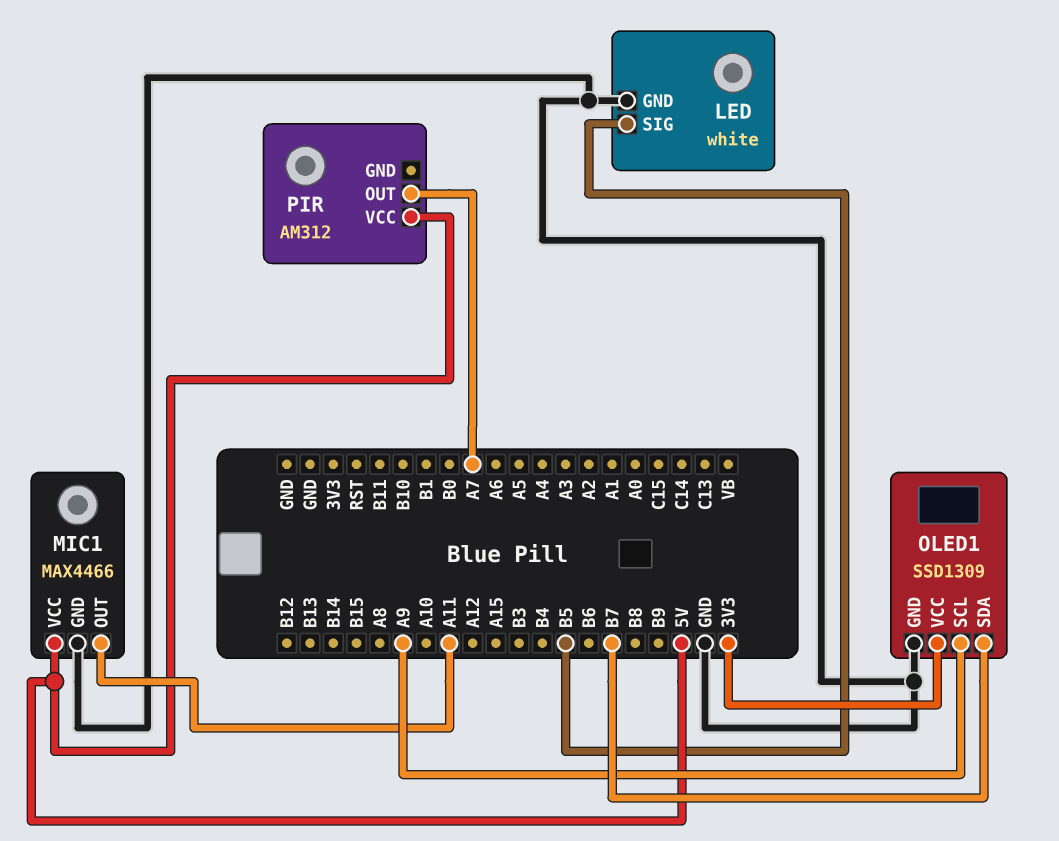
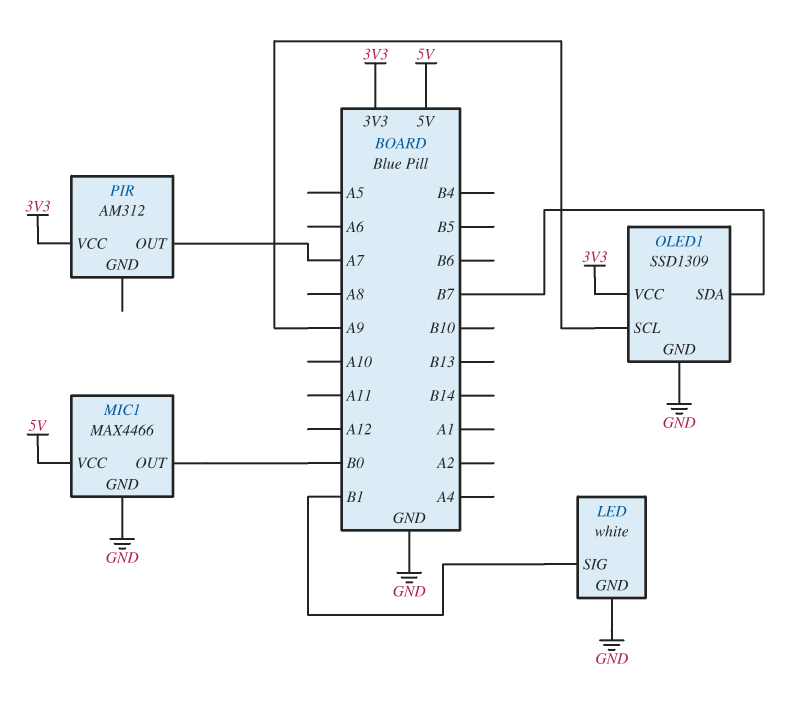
LED pin SIG: B5 -> B1
MIC1 pin OUT: A11 -> B0
PIR pin VCC: 5V -> 3V3

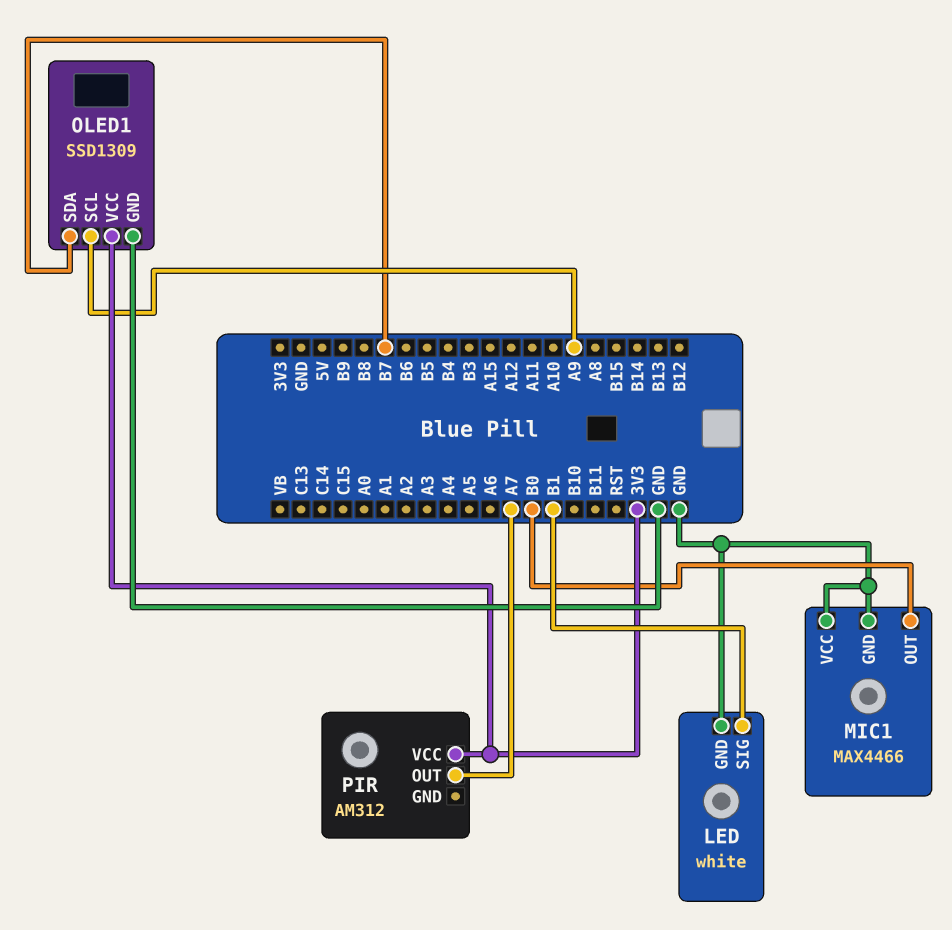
MIC1 pin VCC: 5V -> GND

